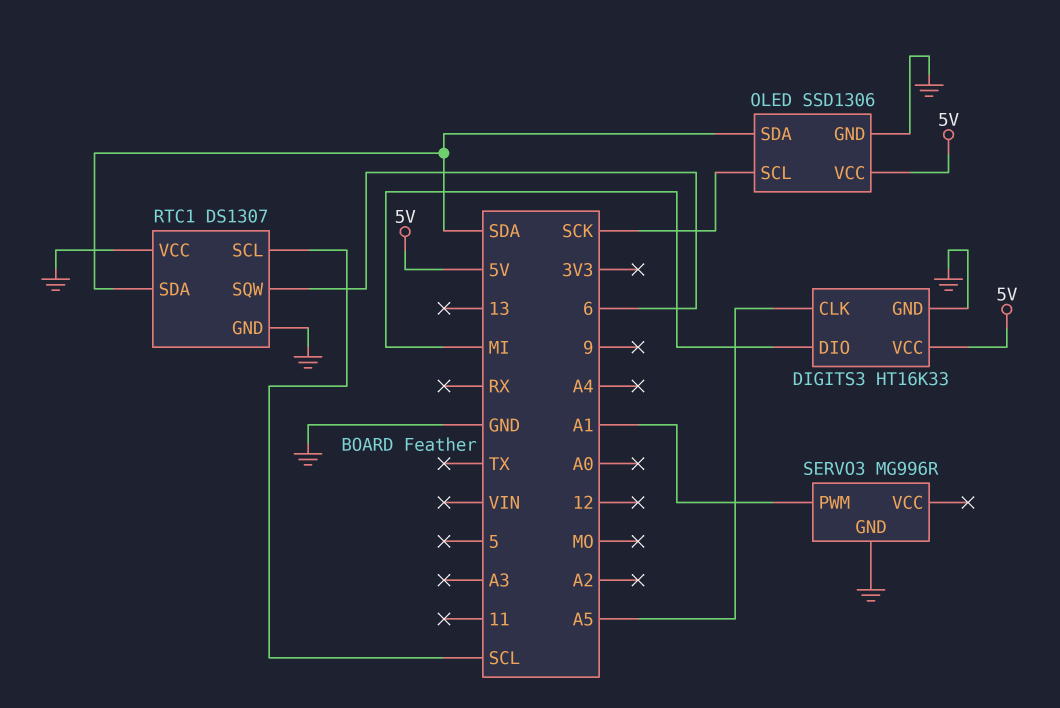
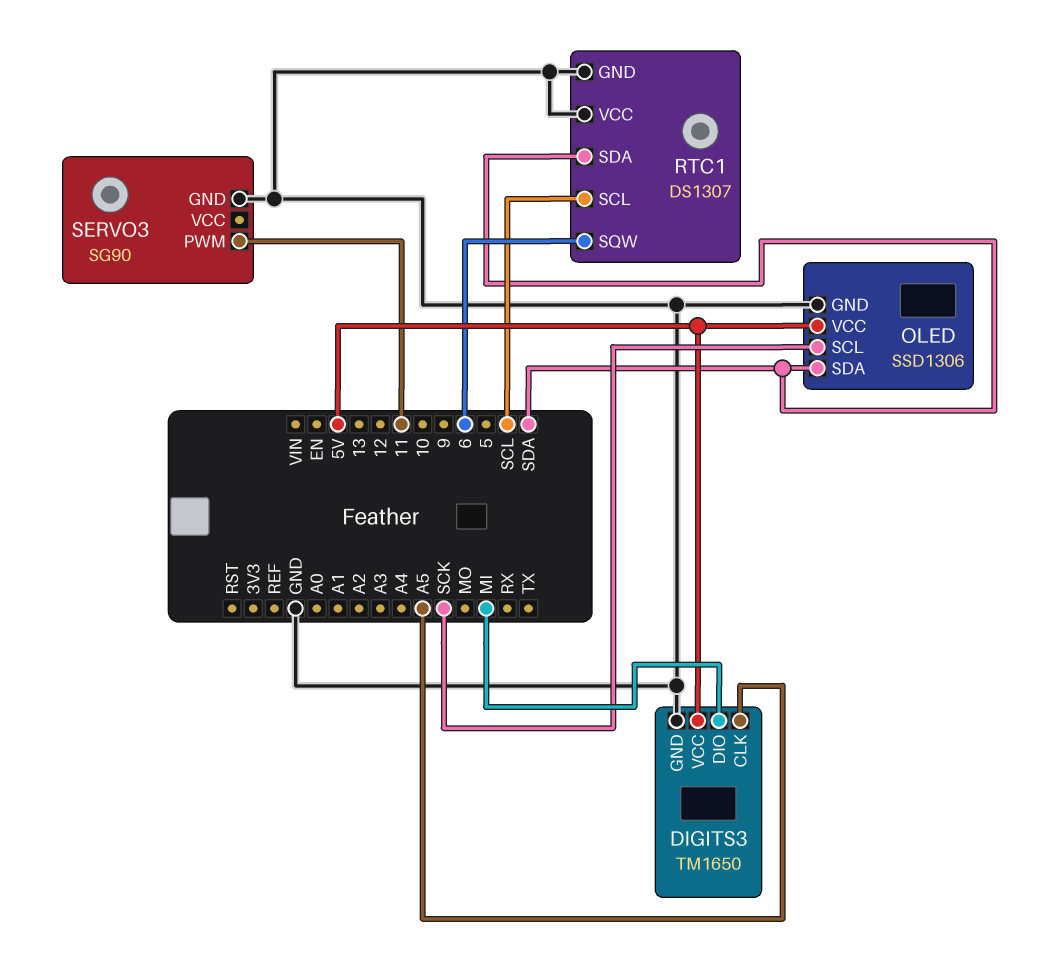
DIGITS3: HT16K33 -> TM1650
SERVO3: MG996R -> SG90
SERVO3 pin PWM: A1 -> 11

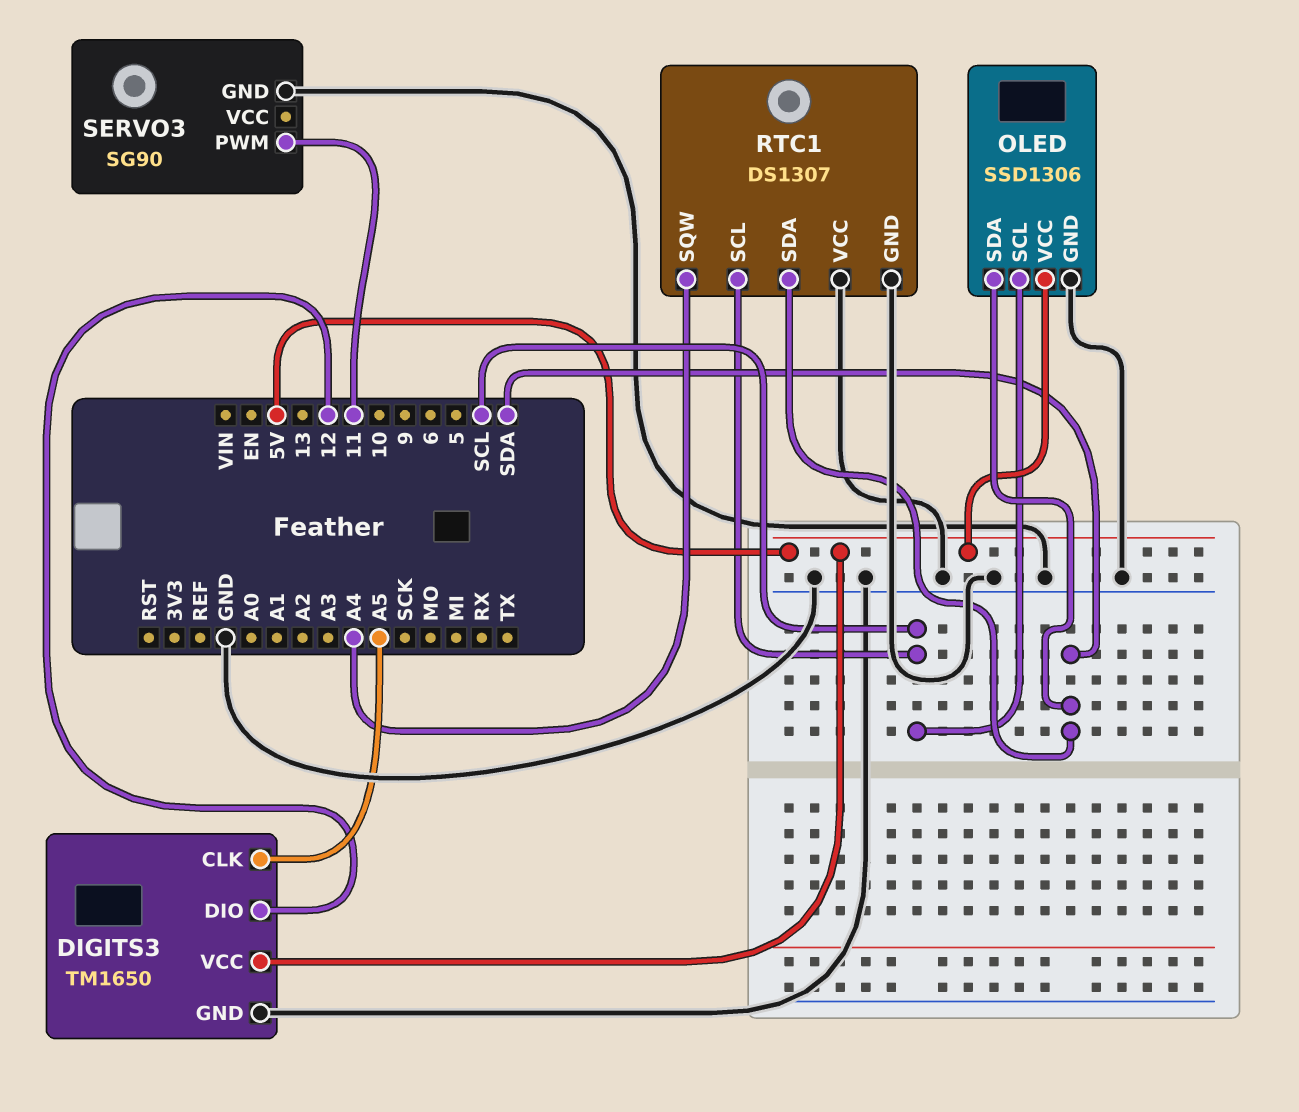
DIGITS3 pin DIO: MI -> 12
OLED pin SCL: SCK -> SCL
RTC1 pin SQW: 6 -> A4

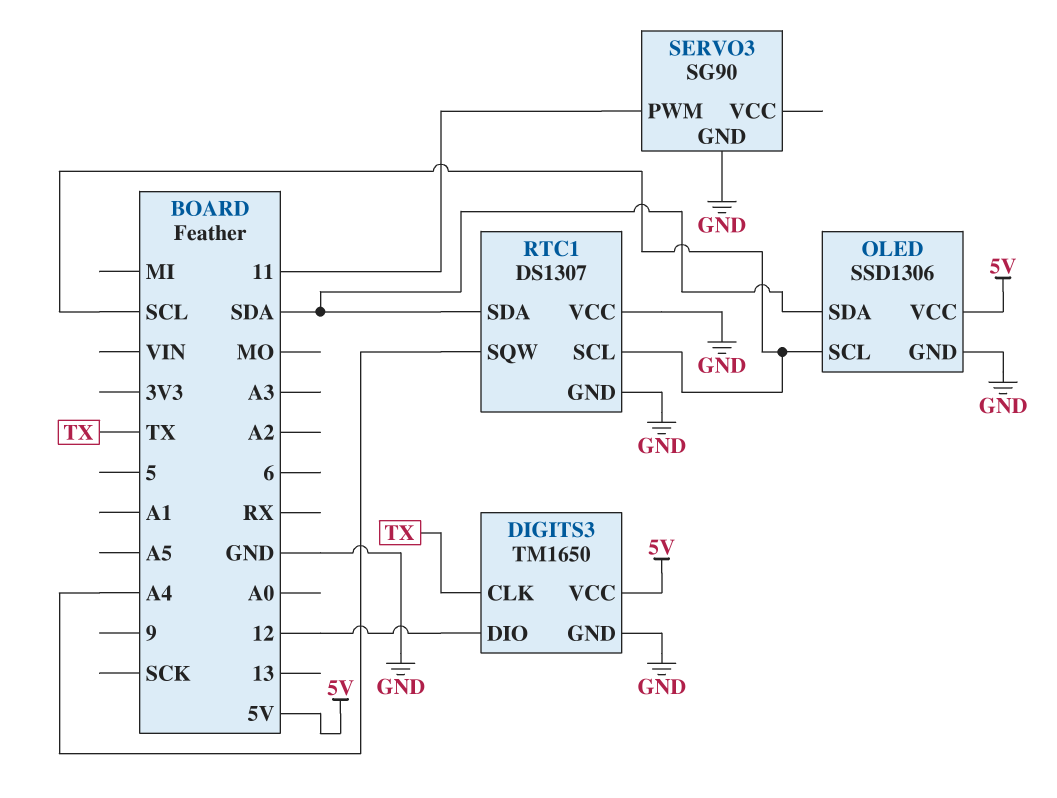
DIGITS3 pin CLK: A5 -> TX

